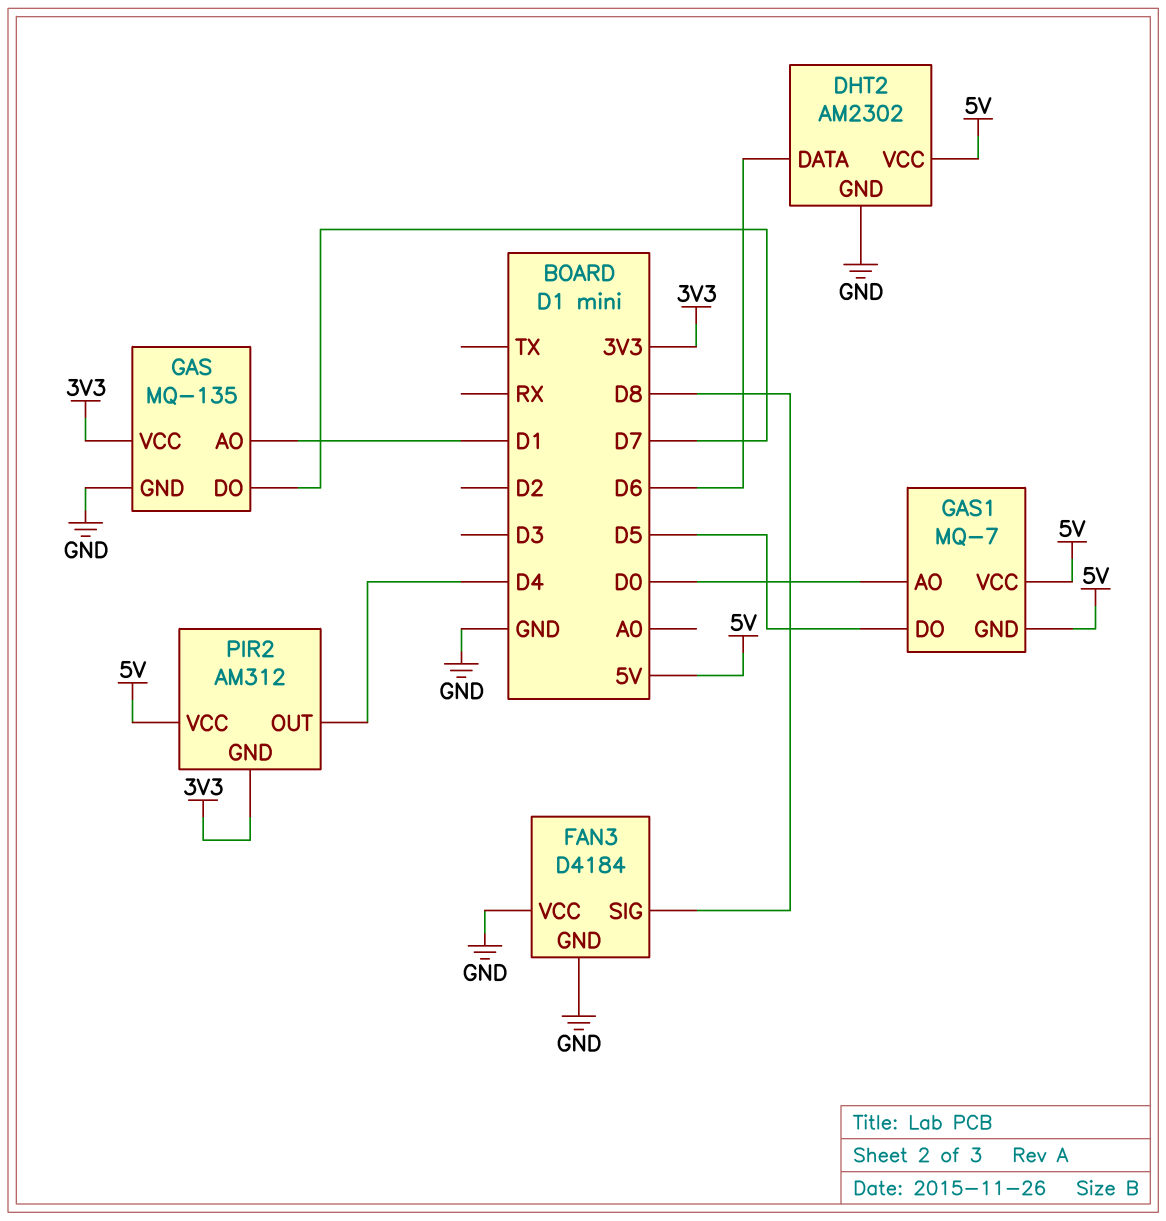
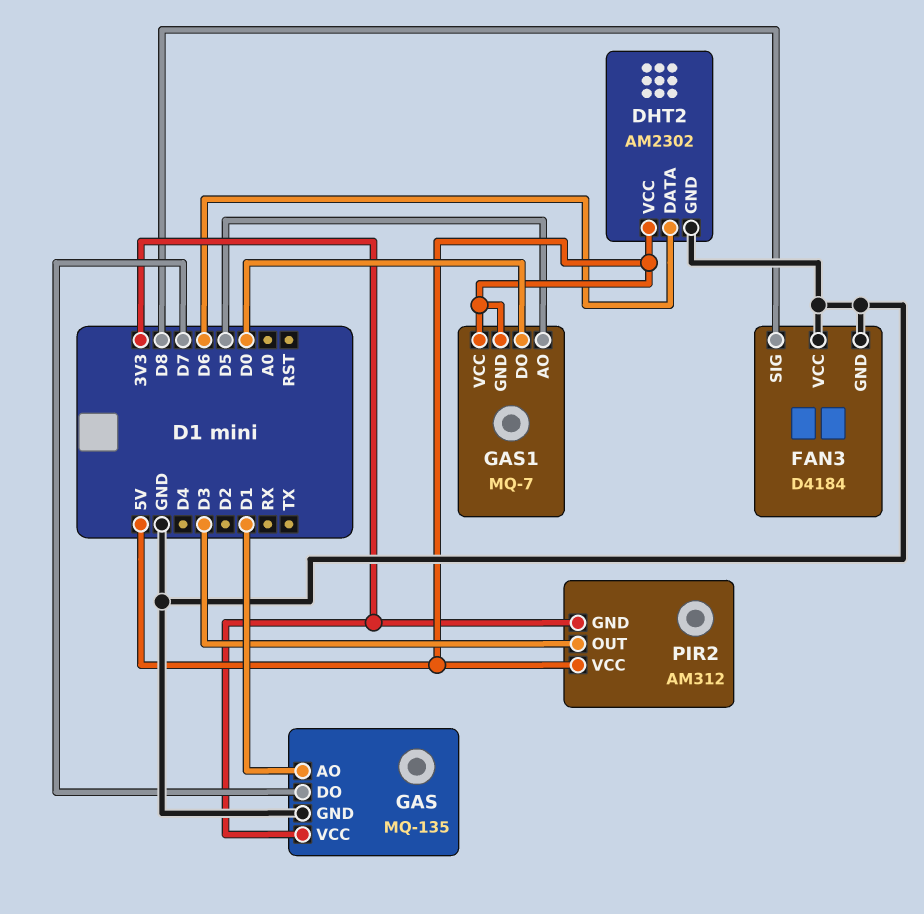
GAS1 pin AO: D0 -> D5
GAS1 pin DO: D5 -> D0
PIR2 pin OUT: D4 -> D3

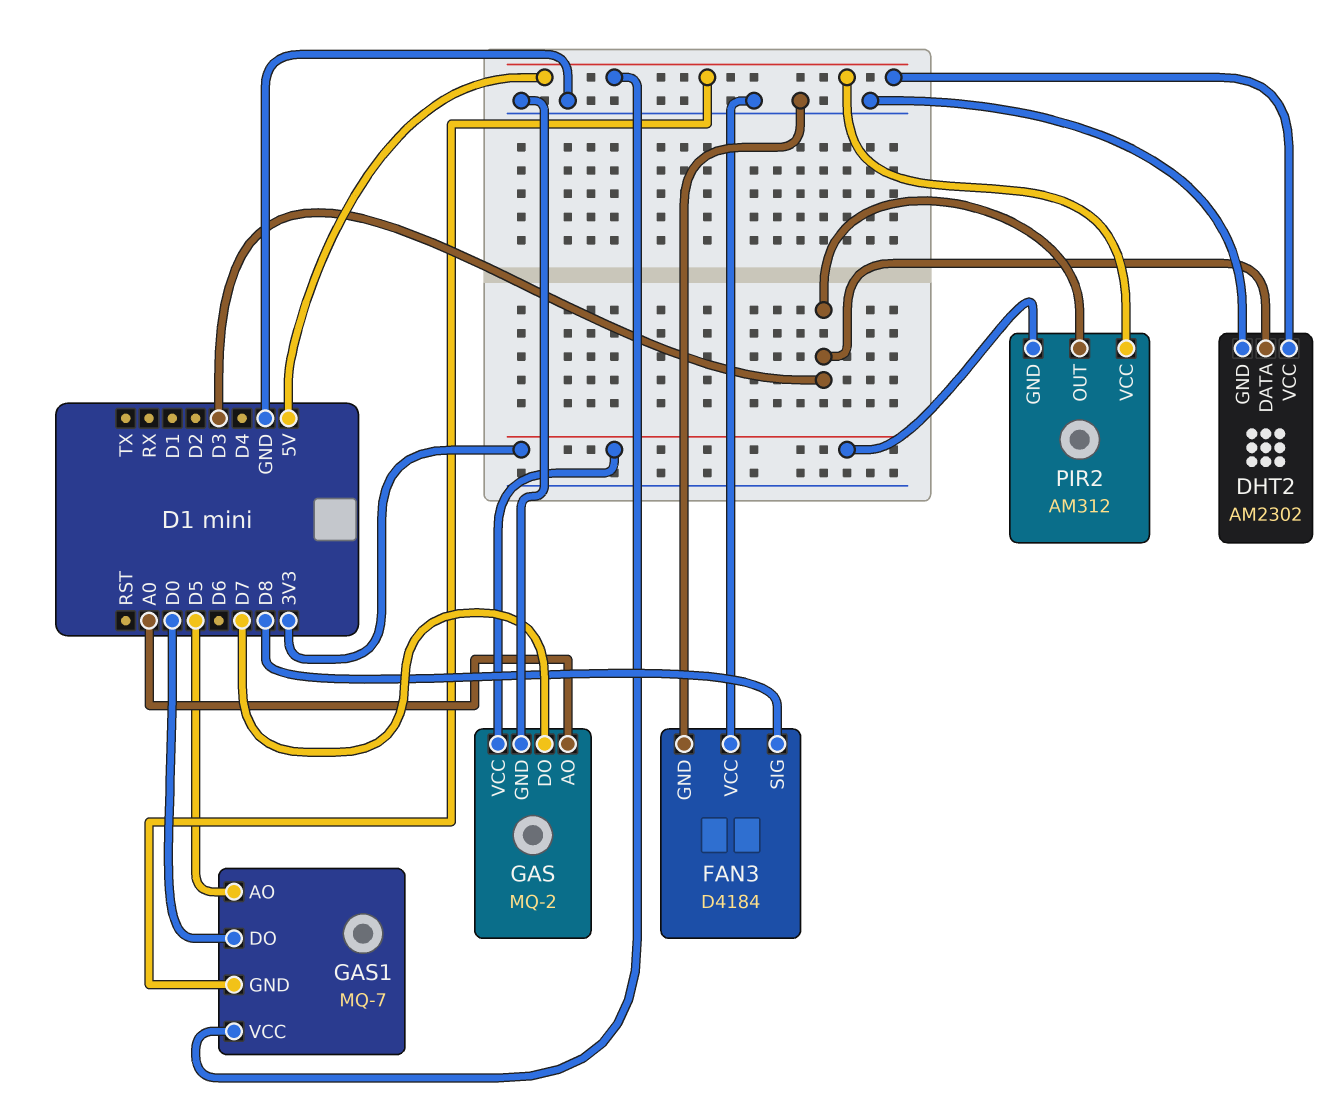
DHT2 pin DATA: D6 -> D3
GAS: MQ-135 -> MQ-2
GAS pin AO: D1 -> A0

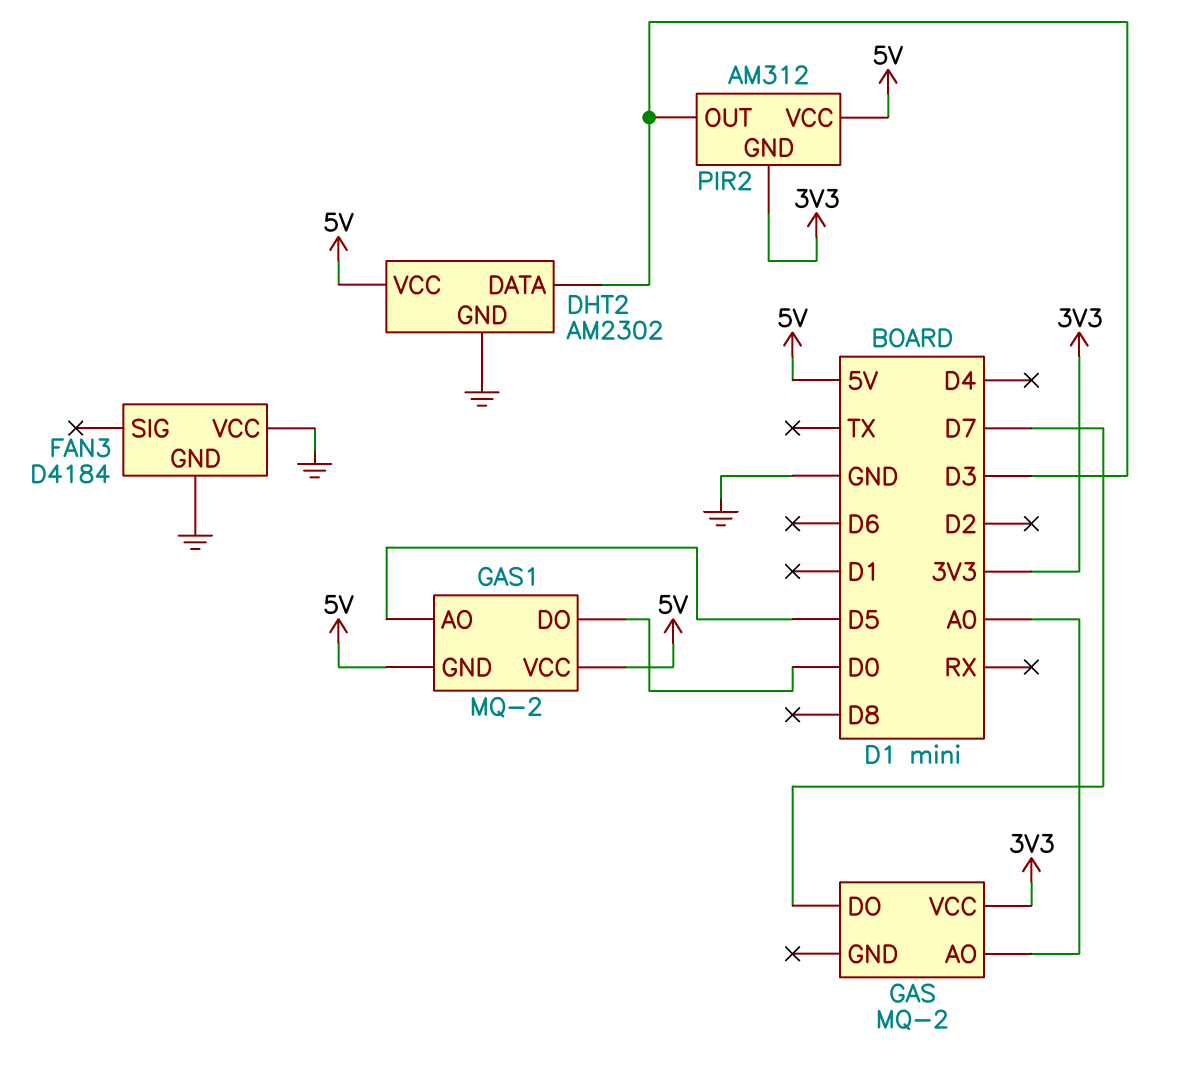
FAN3 pin SIG: D8 -> none
GAS pin GND: GND -> none
GAS1: MQ-7 -> MQ-2

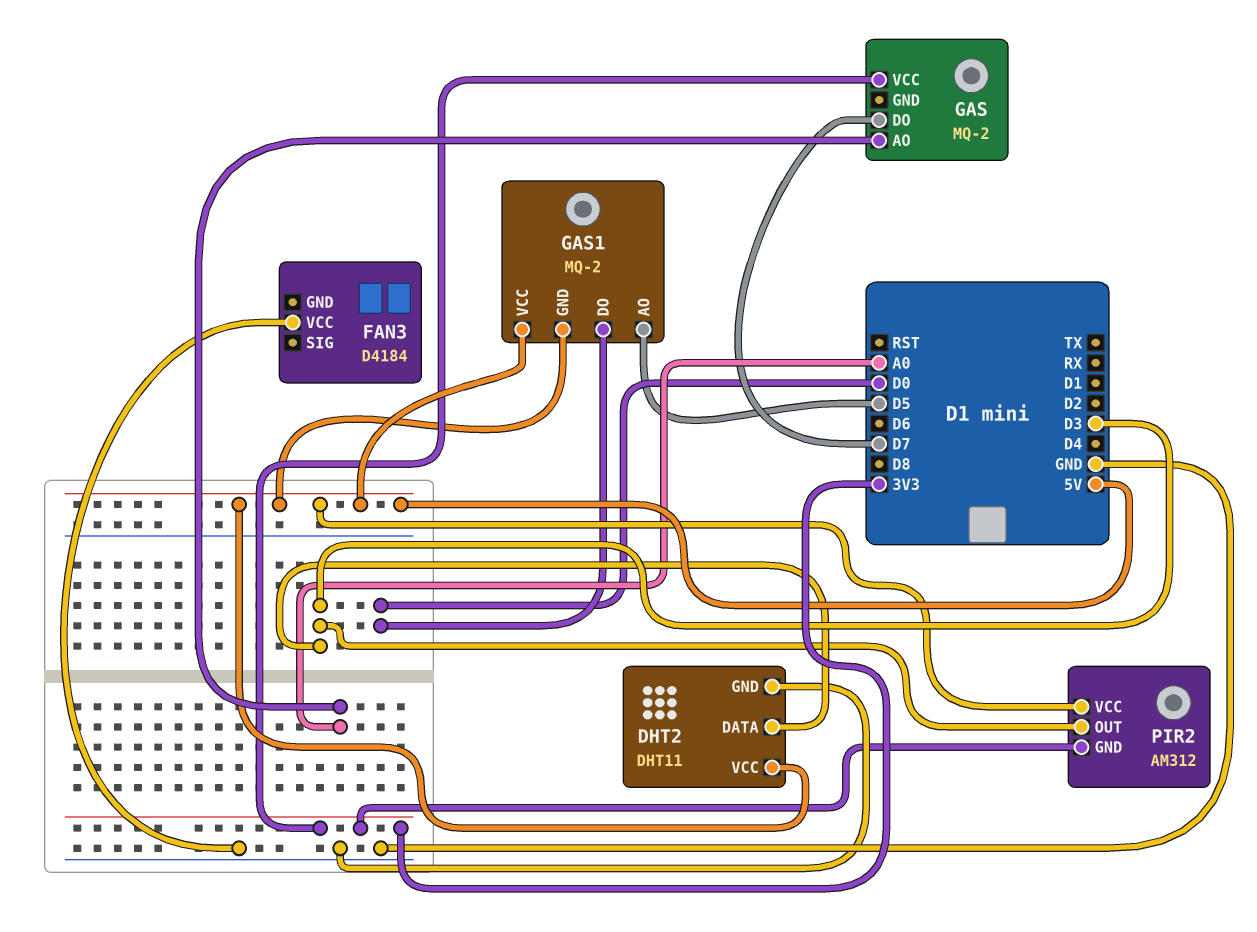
DHT2: AM2302 -> DHT11
FAN3 pin GND: GND -> none

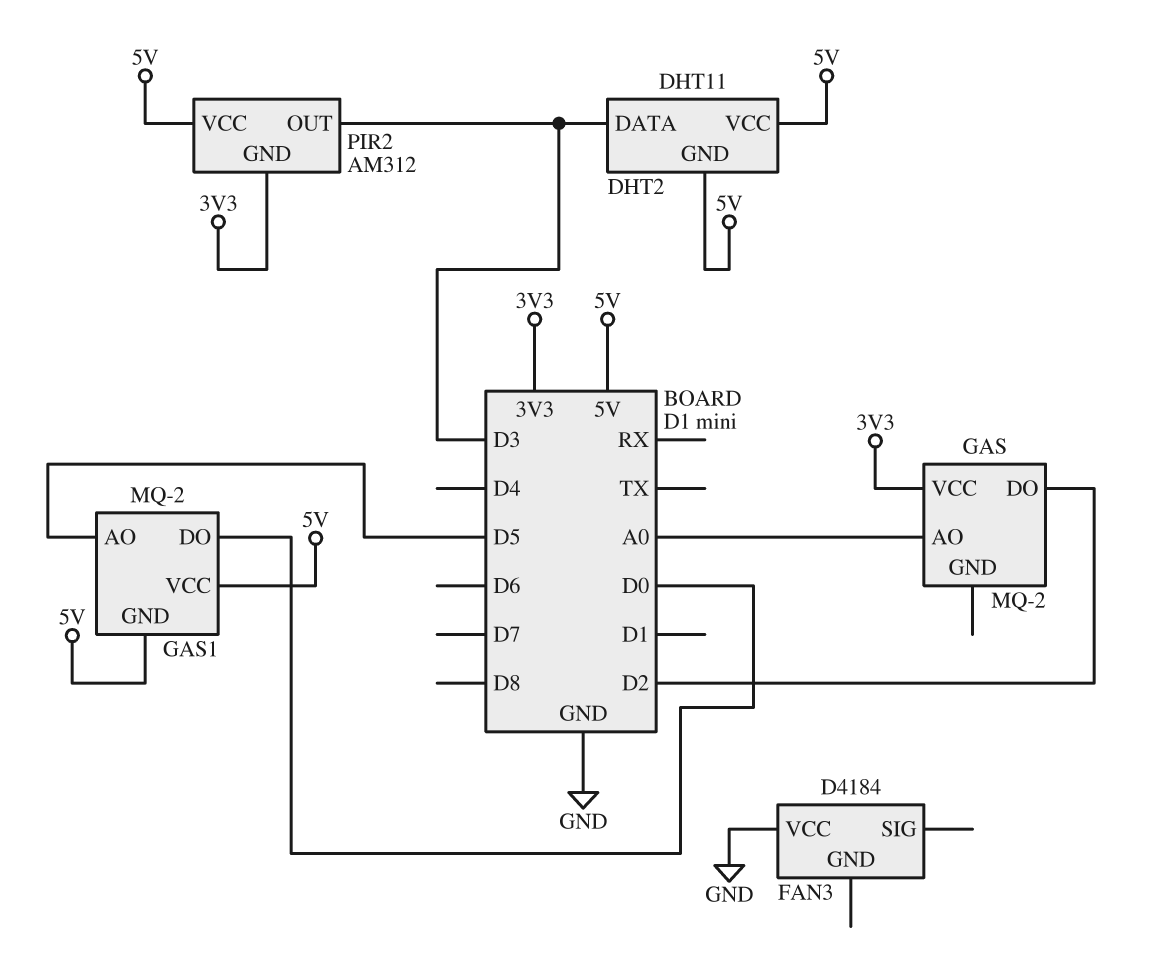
DHT2 pin GND: GND -> 5V
GAS pin DO: D7 -> D2

